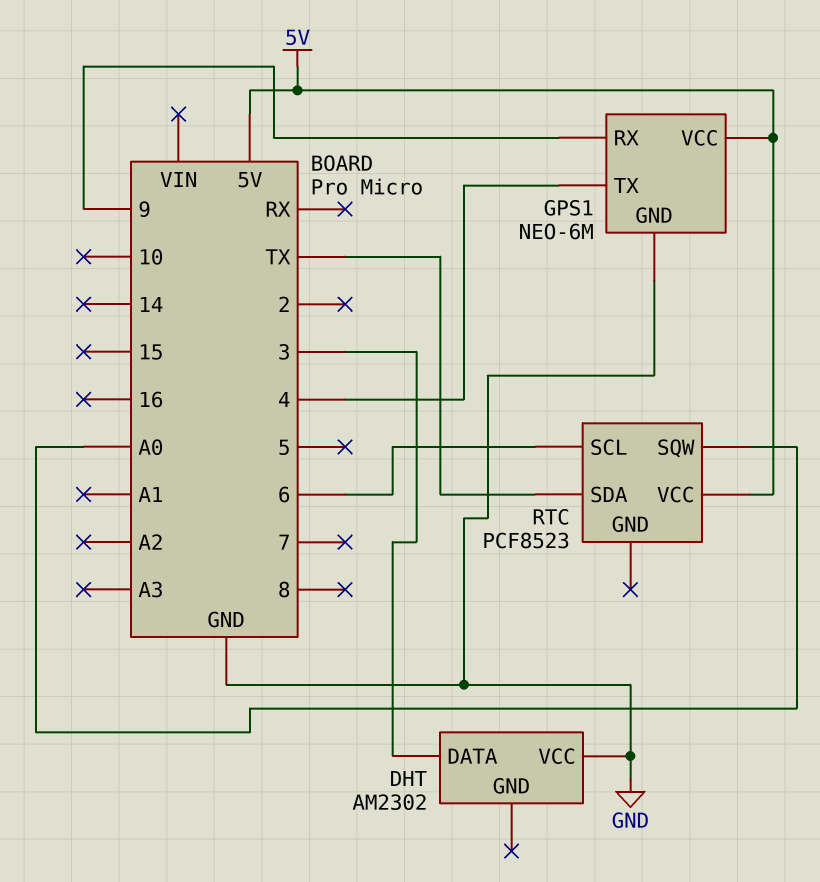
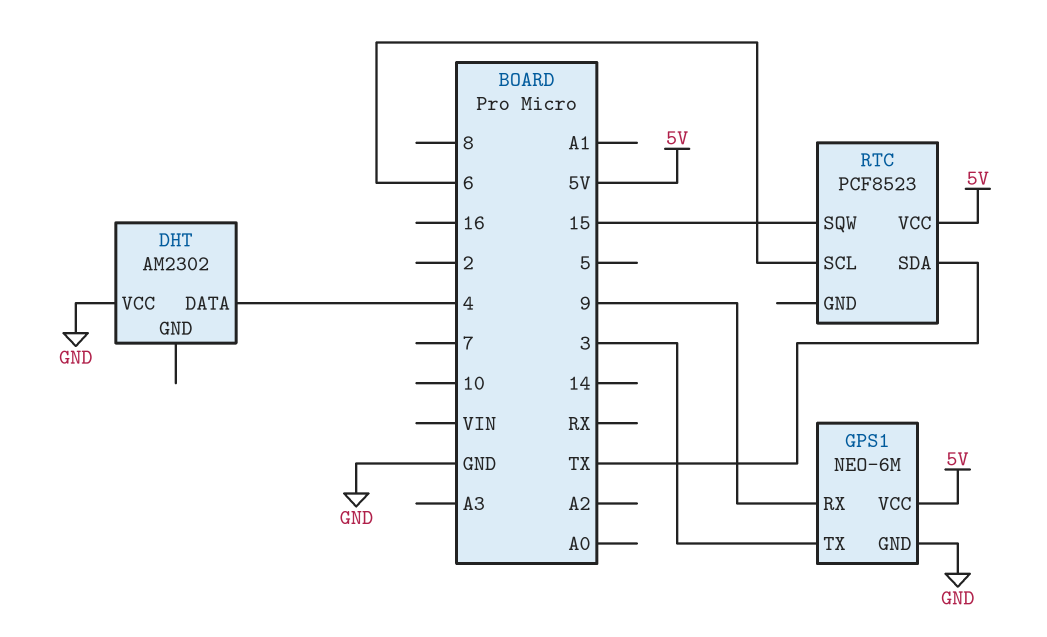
DHT pin DATA: 3 -> 4
GPS1 pin TX: 4 -> 3
RTC pin SQW: A0 -> 15

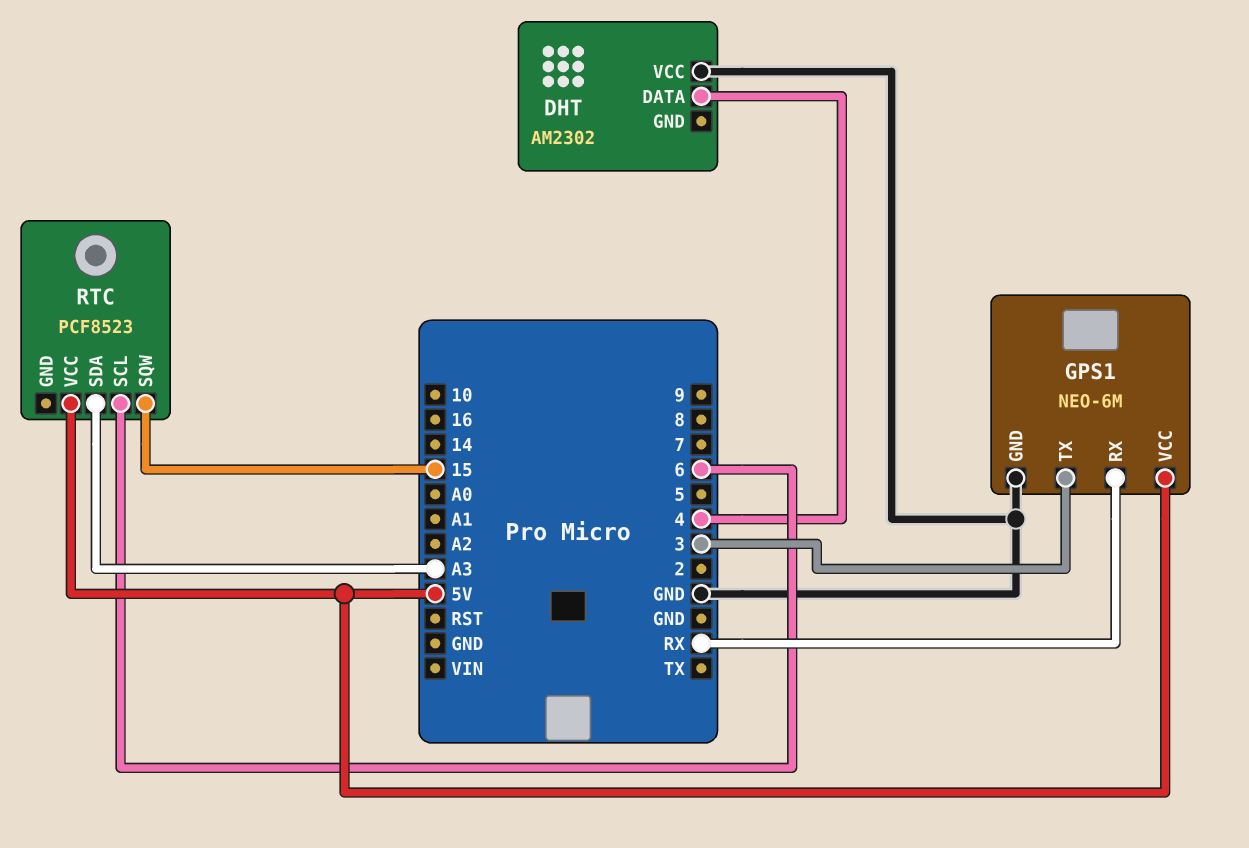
GPS1 pin RX: 9 -> RX
RTC pin SDA: TX -> A3

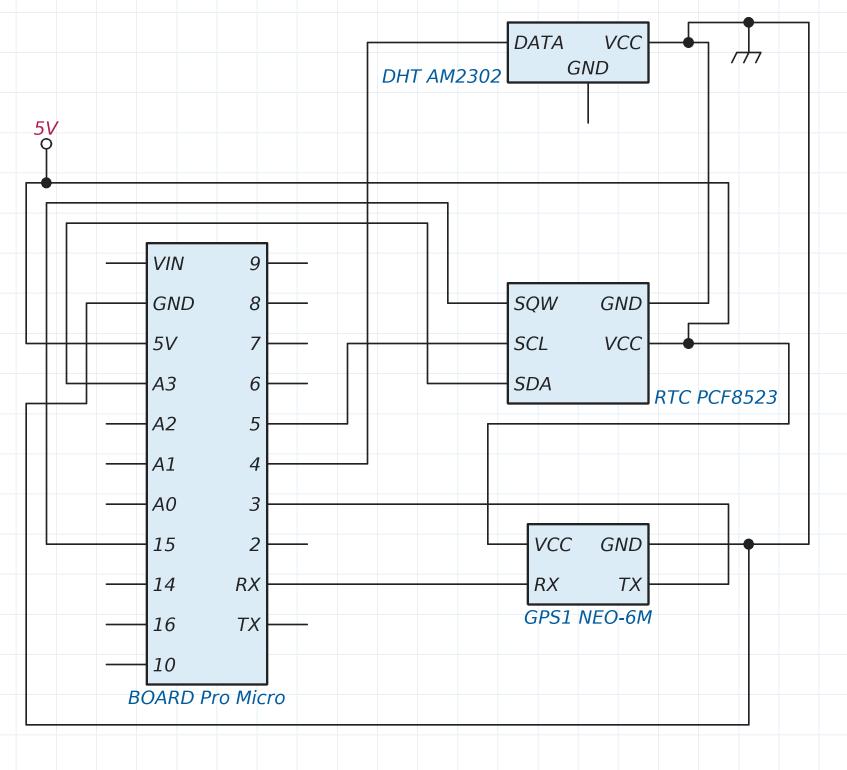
RTC pin GND: none -> GND
RTC pin SCL: 6 -> 5

